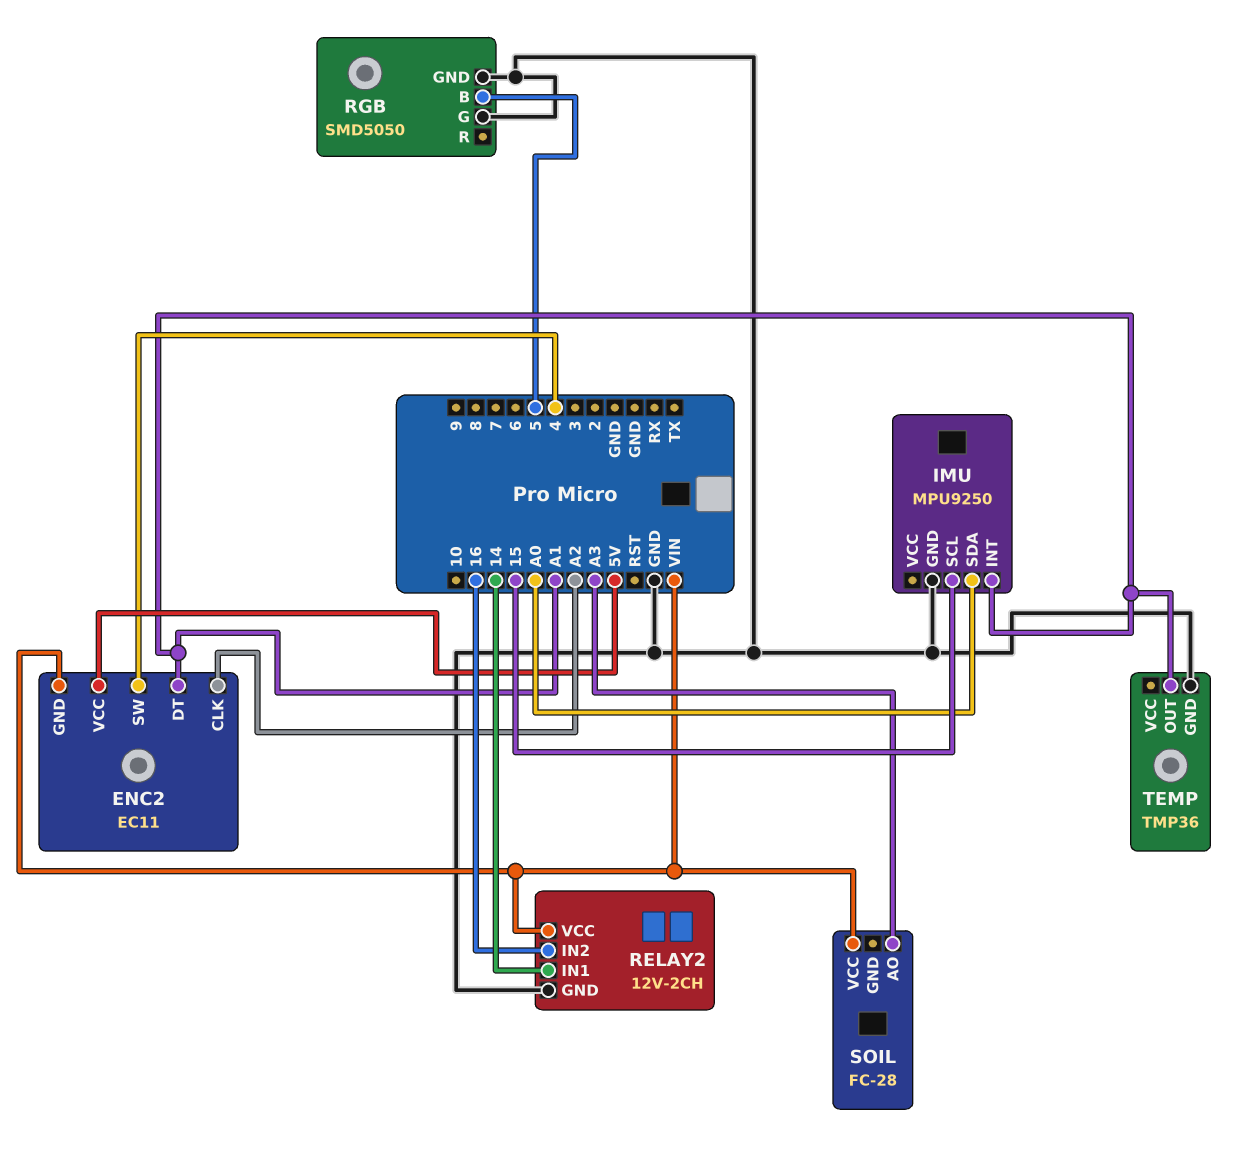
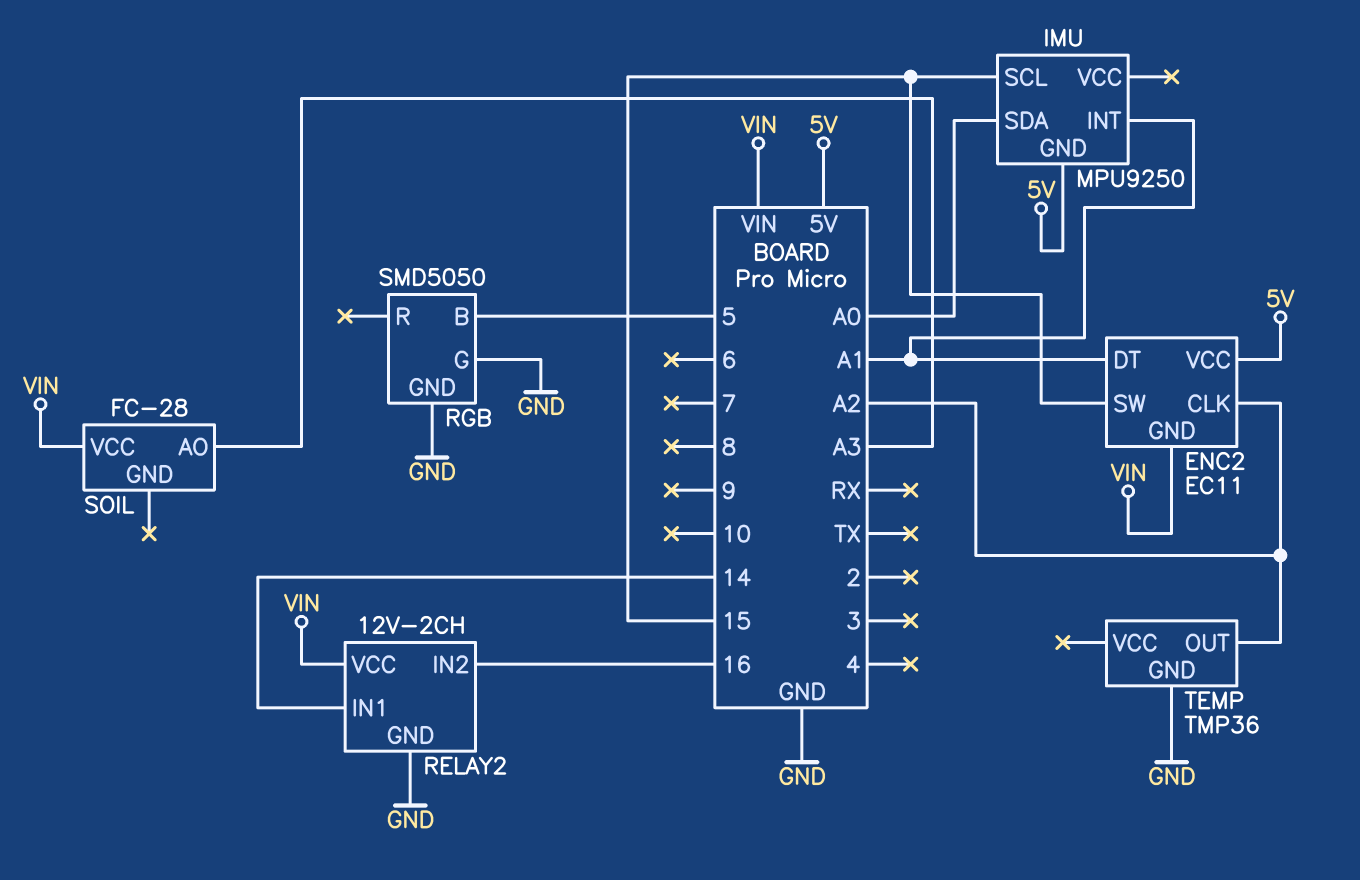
ENC2 pin SW: 4 -> 15
IMU pin GND: GND -> 5V
TEMP pin OUT: A1 -> A2

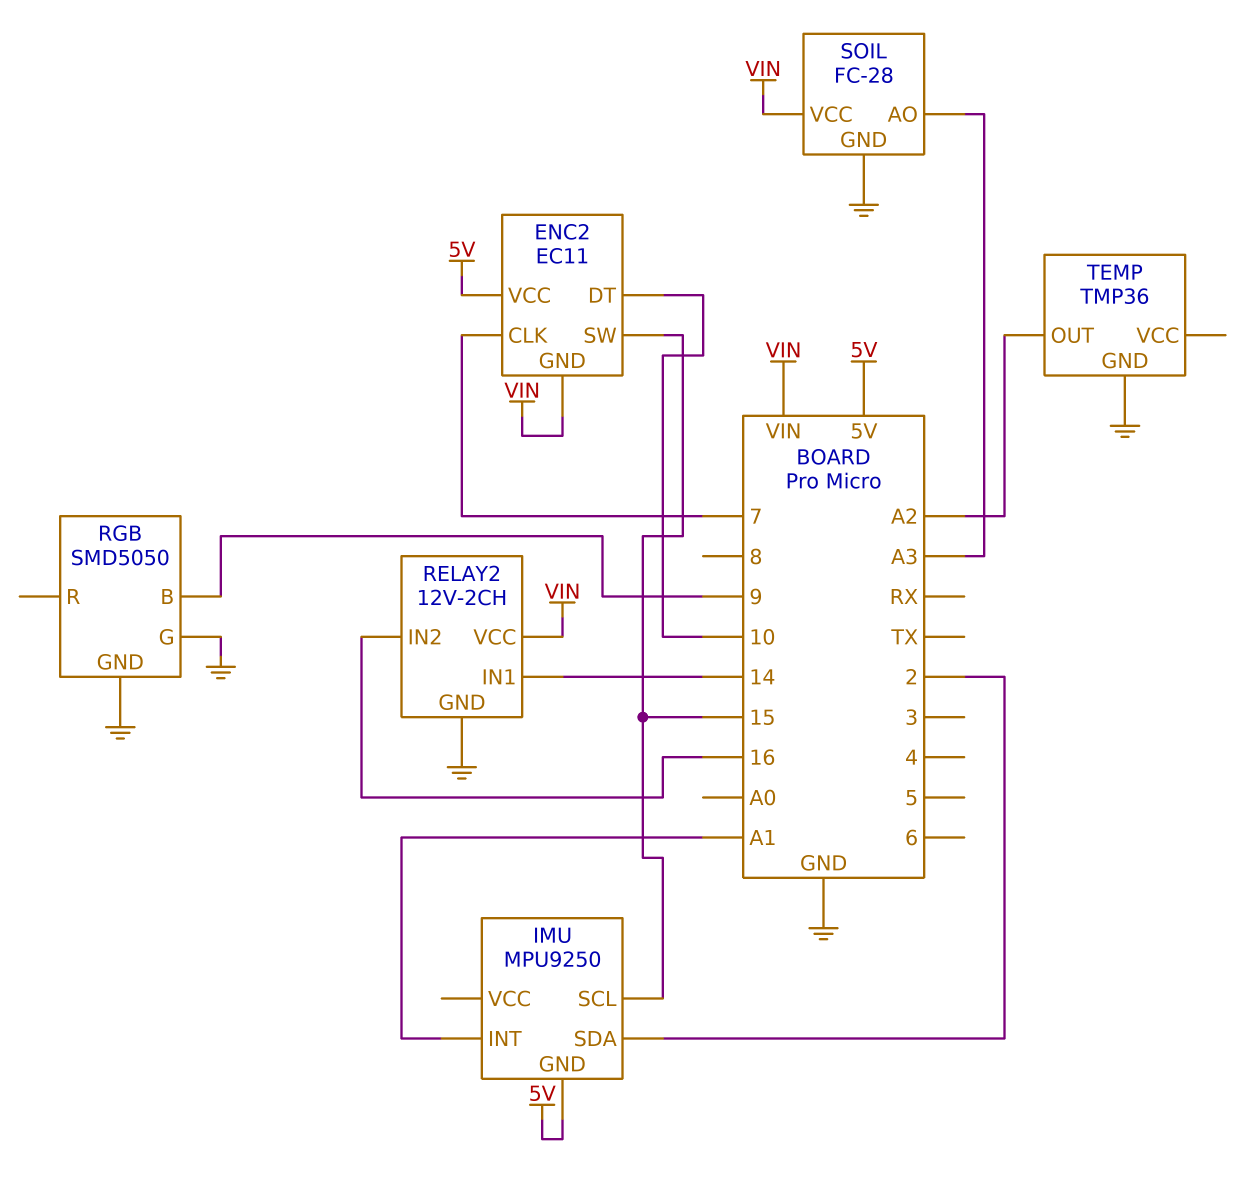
ENC2 pin CLK: A2 -> 7
ENC2 pin DT: A1 -> 10
IMU pin SDA: A0 -> 2
RGB pin B: 5 -> 9
SOIL pin GND: none -> GND

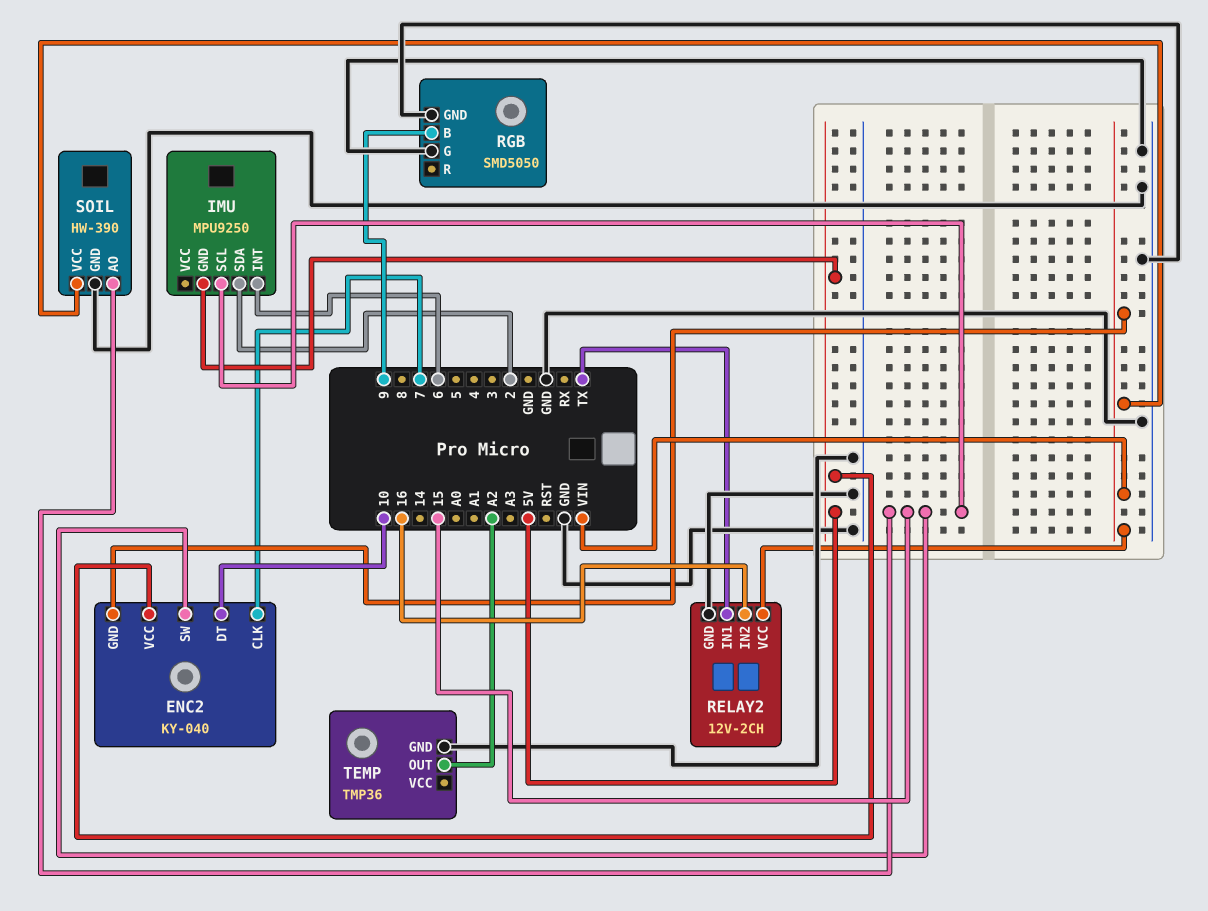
ENC2: EC11 -> KY-040
IMU pin INT: A1 -> 6
RELAY2 pin IN1: 14 -> TX
SOIL: FC-28 -> HW-390
SOIL pin AO: A3 -> 15

